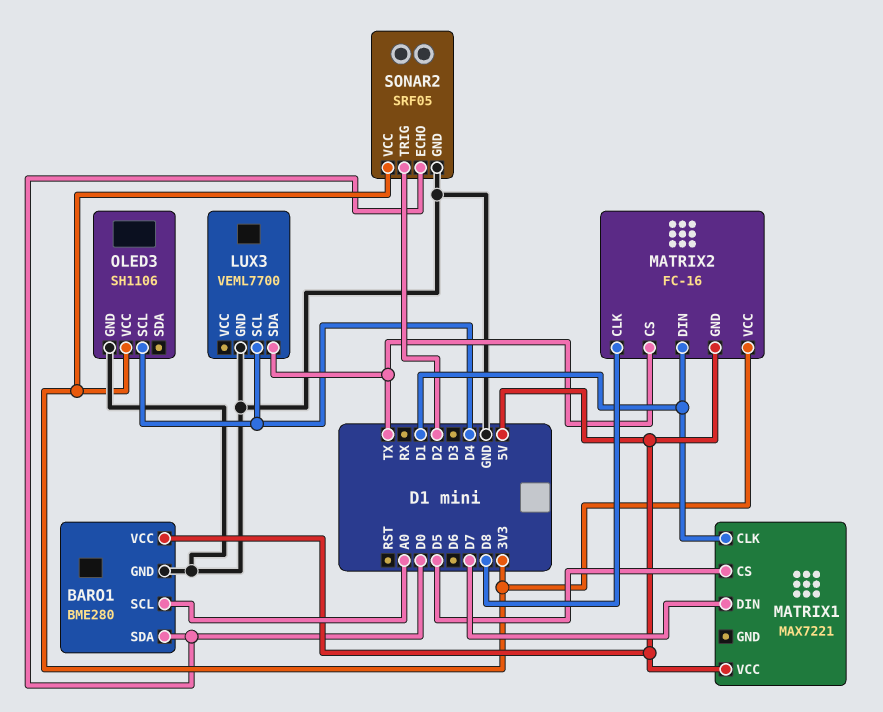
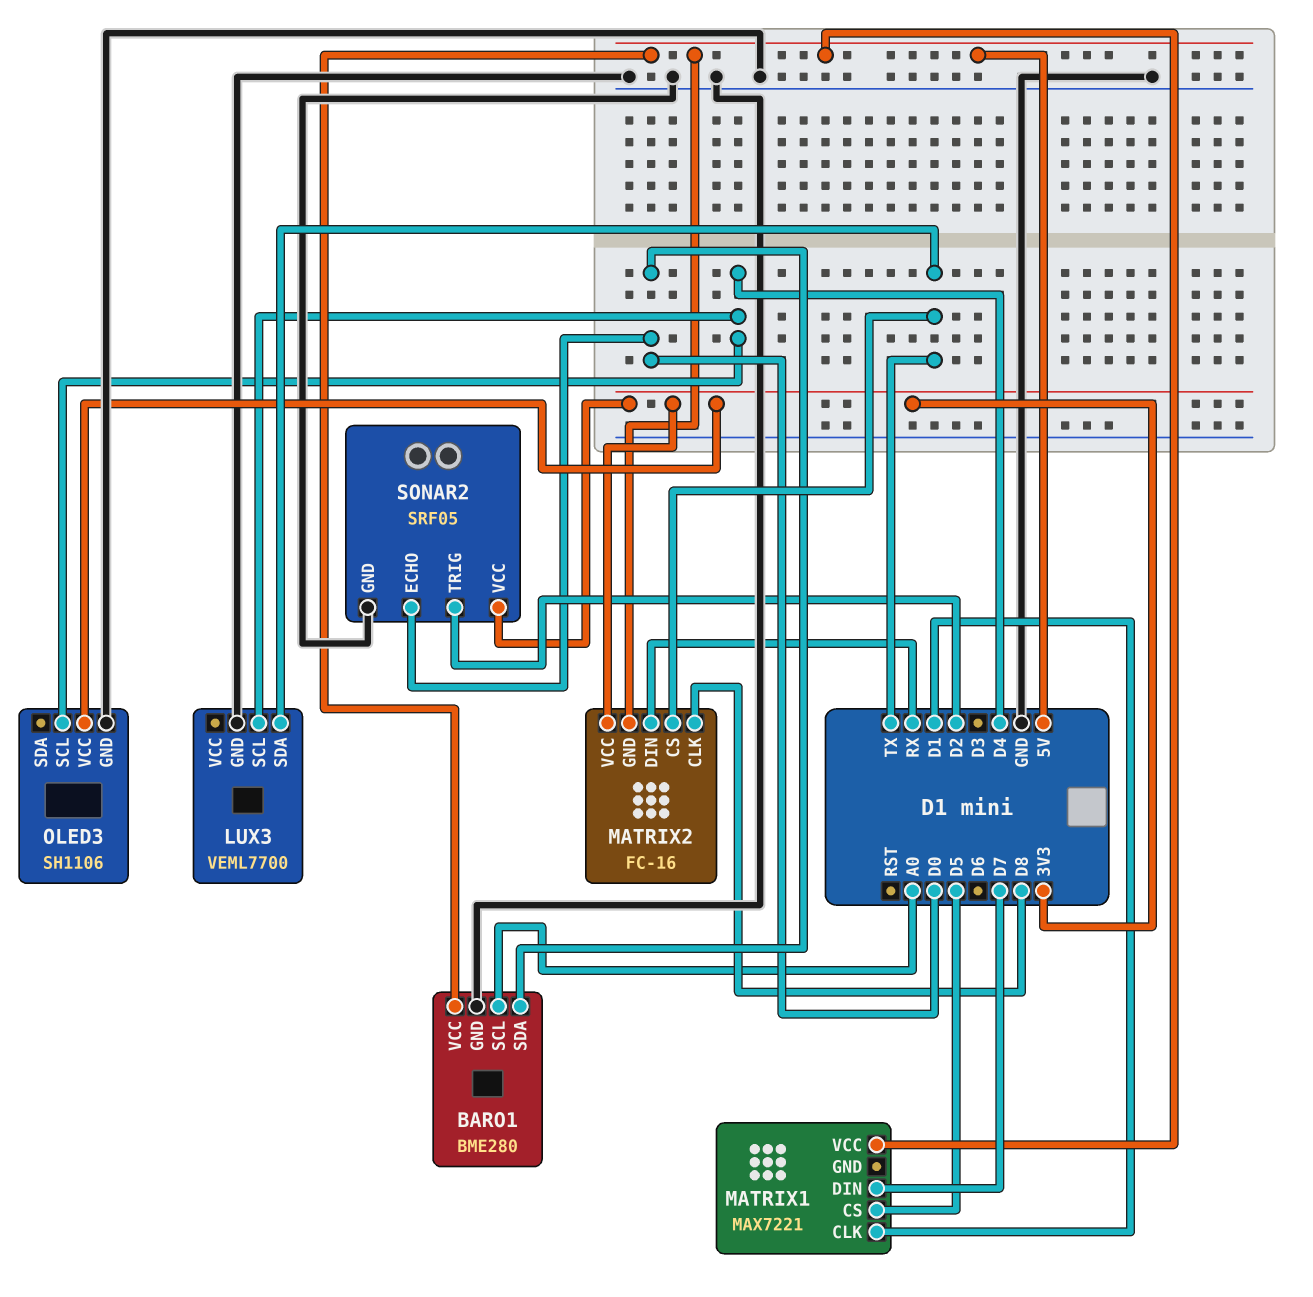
MATRIX2 pin DIN: D1 -> RX

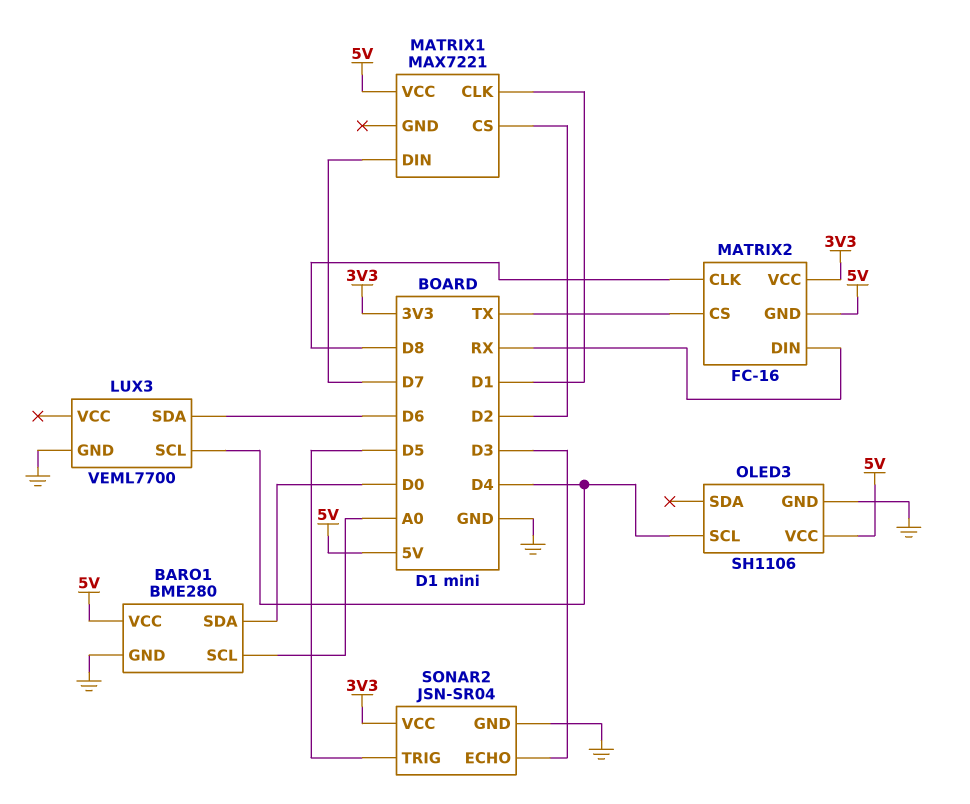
LUX3 pin SDA: TX -> D6
MATRIX1 pin CS: D5 -> D2
OLED3 pin VCC: 3V3 -> 5V
SONAR2: SRF05 -> JSN-SR04
SONAR2 pin ECHO: D0 -> D3
SONAR2 pin TRIG: D2 -> D5

